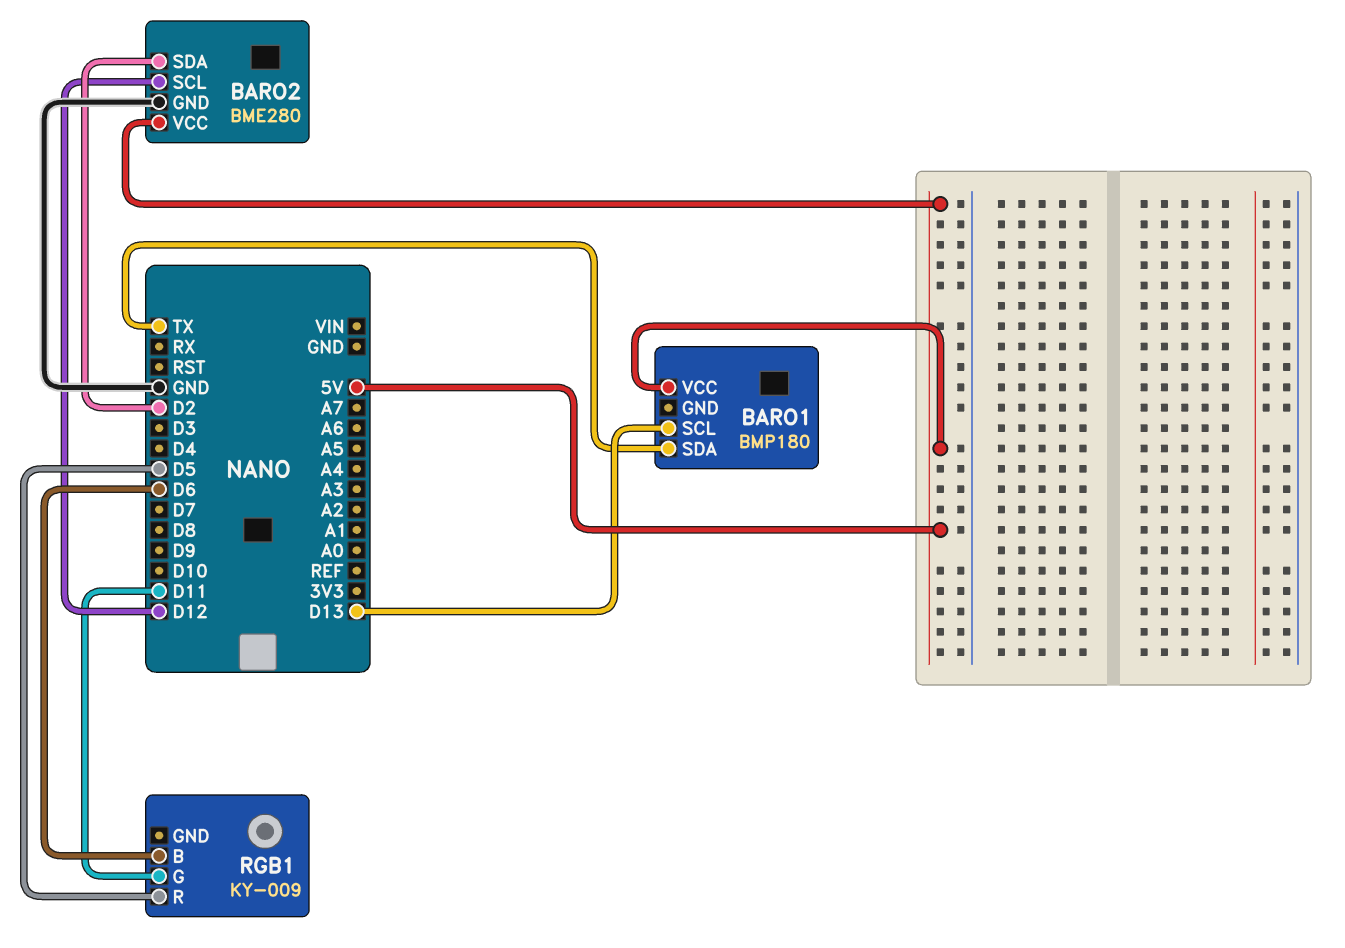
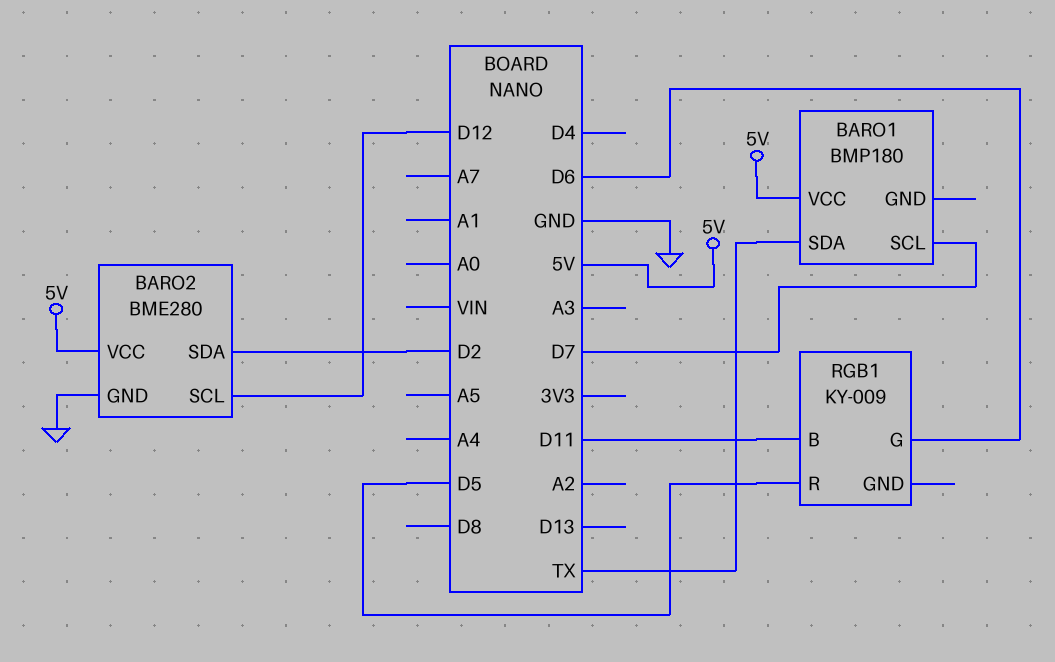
BARO1 pin SCL: D13 -> D7
RGB1 pin B: D6 -> D11
RGB1 pin G: D11 -> D6

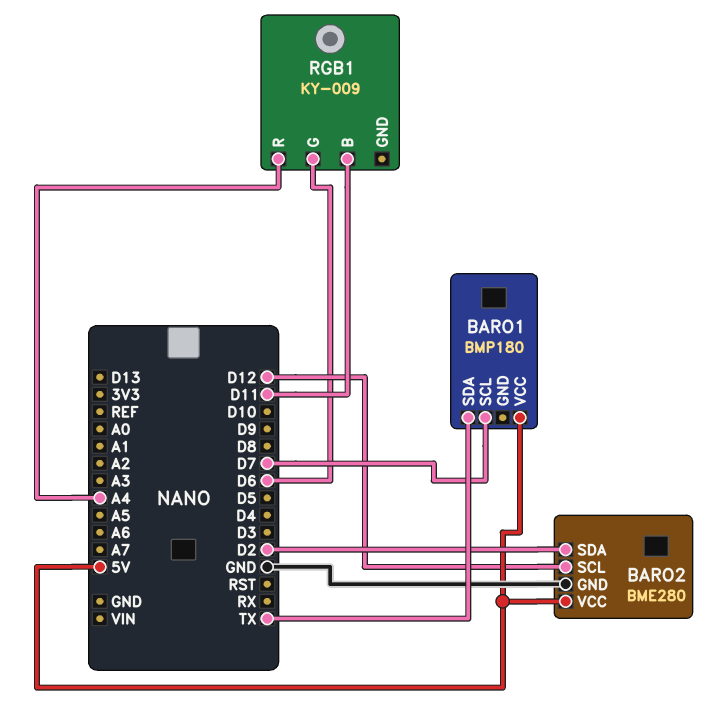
RGB1 pin R: D5 -> A4

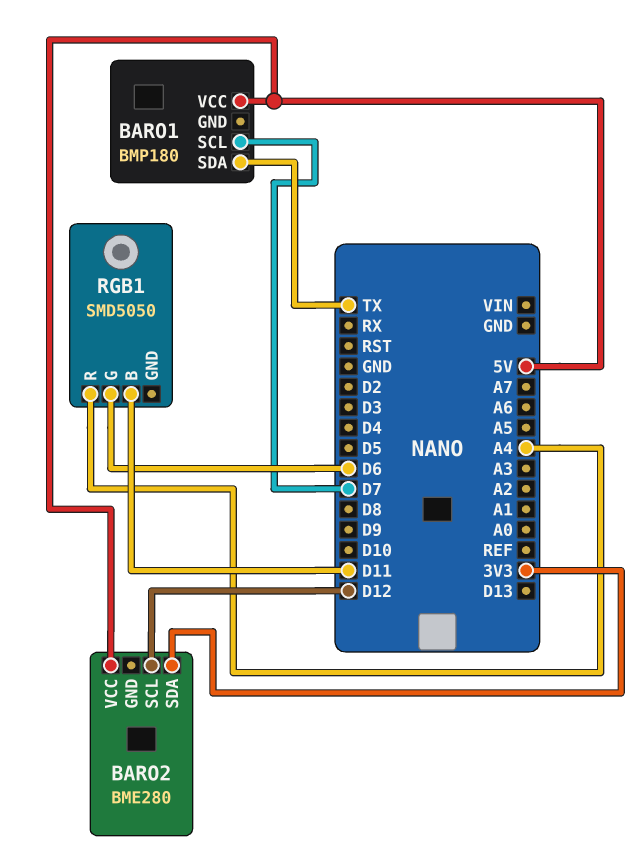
BARO2 pin GND: GND -> none
BARO2 pin SDA: D2 -> 3V3
RGB1: KY-009 -> SMD5050

